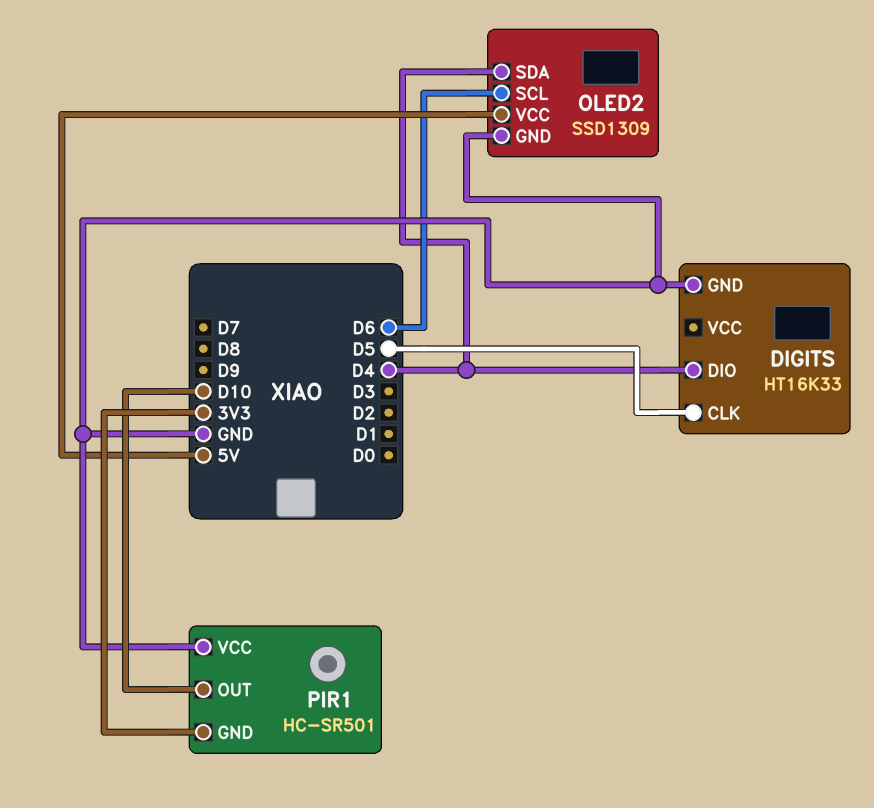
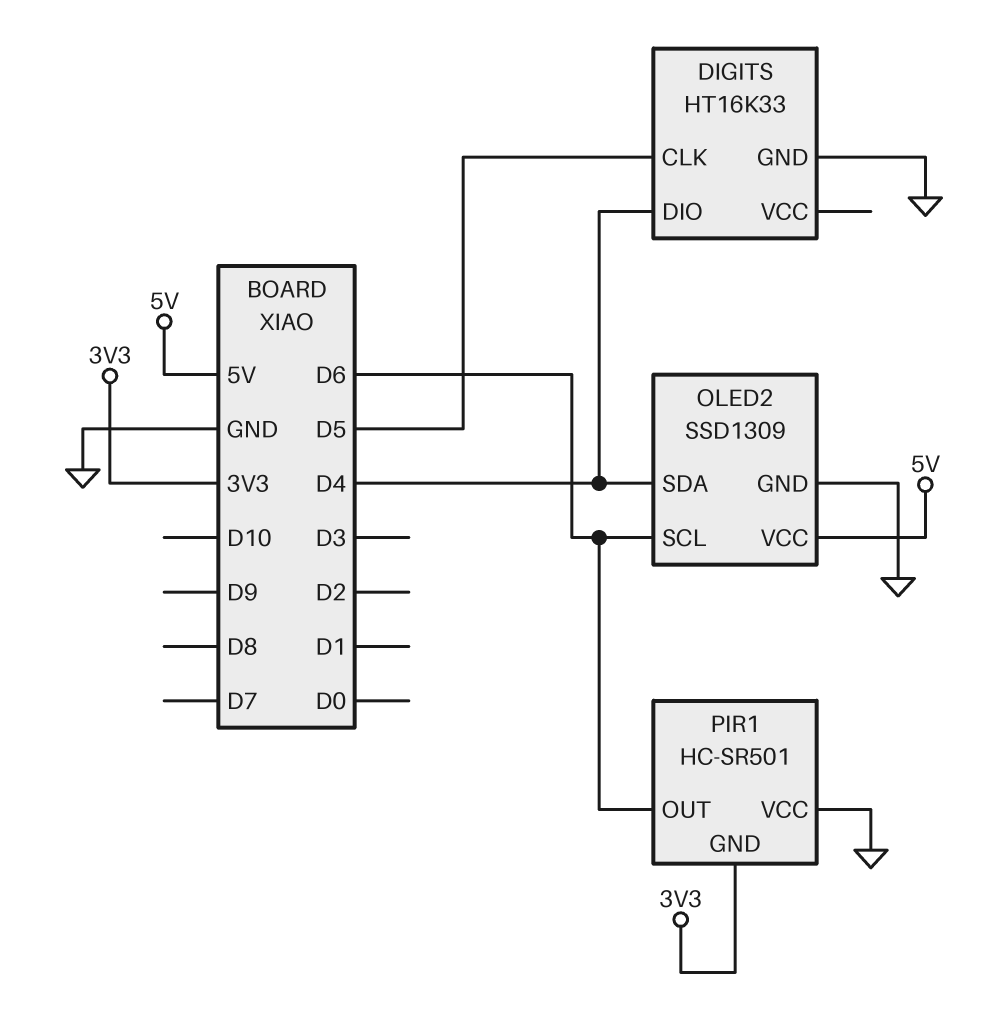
PIR1 pin OUT: D10 -> D6

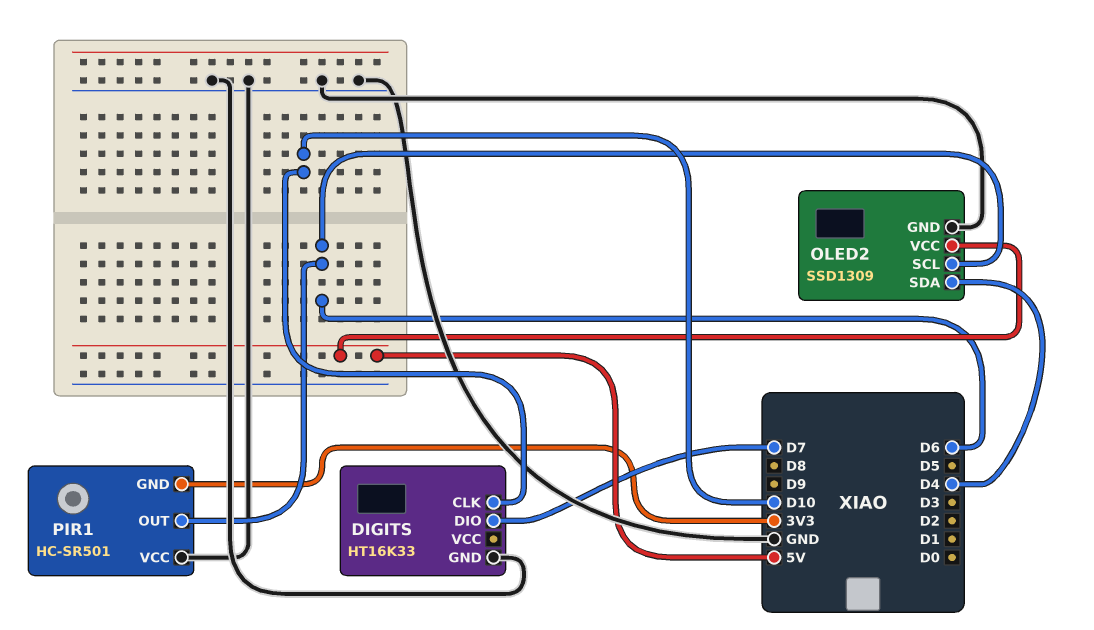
DIGITS pin CLK: D5 -> D10
DIGITS pin DIO: D4 -> D7

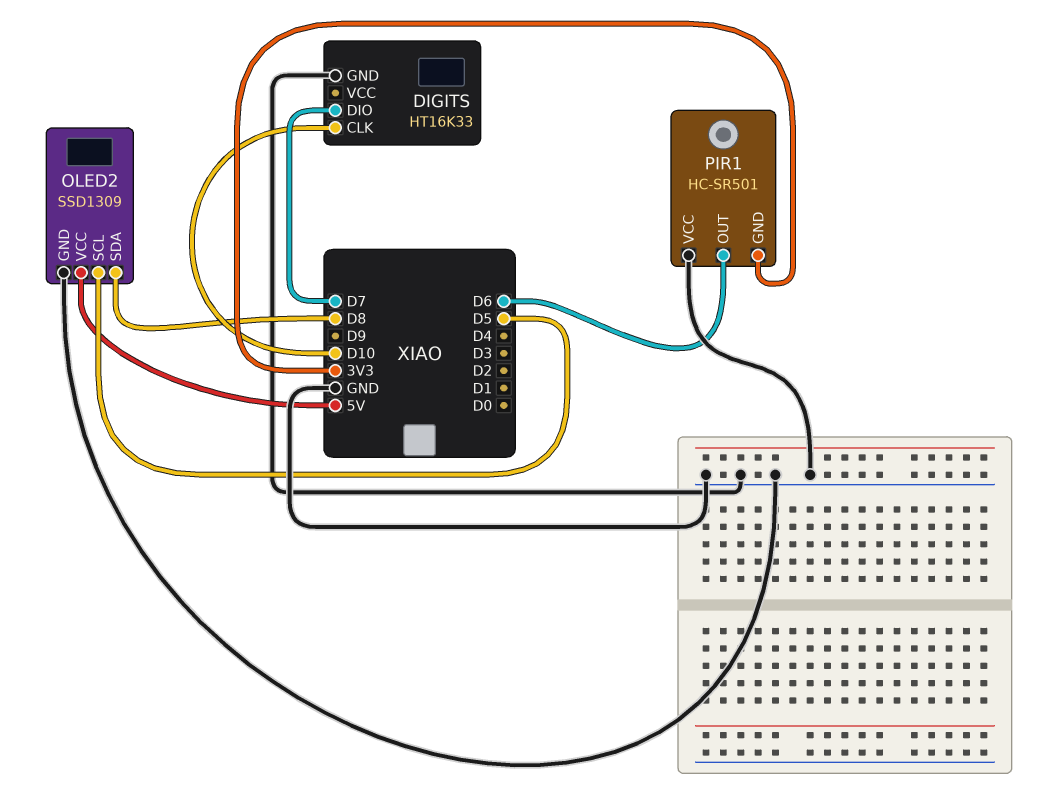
OLED2 pin SCL: D6 -> D5
OLED2 pin SDA: D4 -> D8

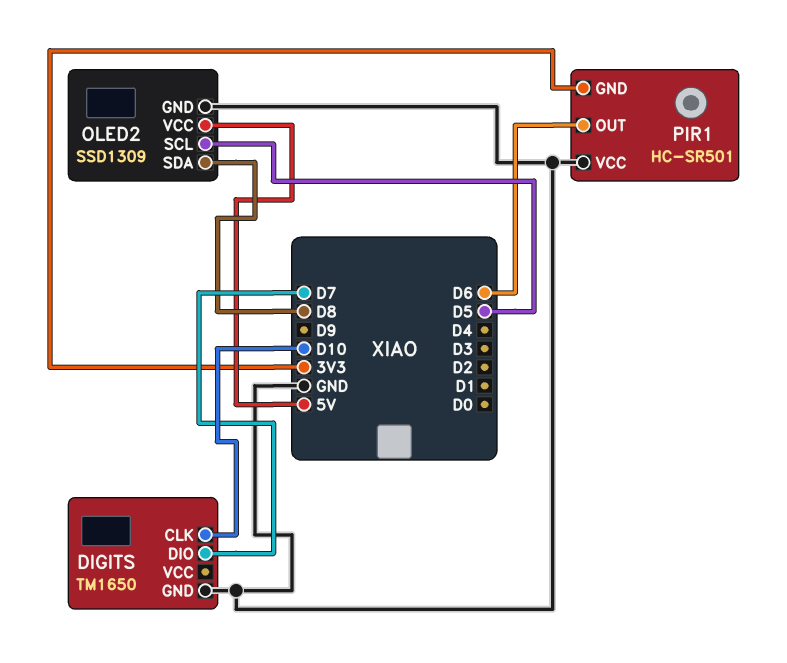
DIGITS: HT16K33 -> TM1650

